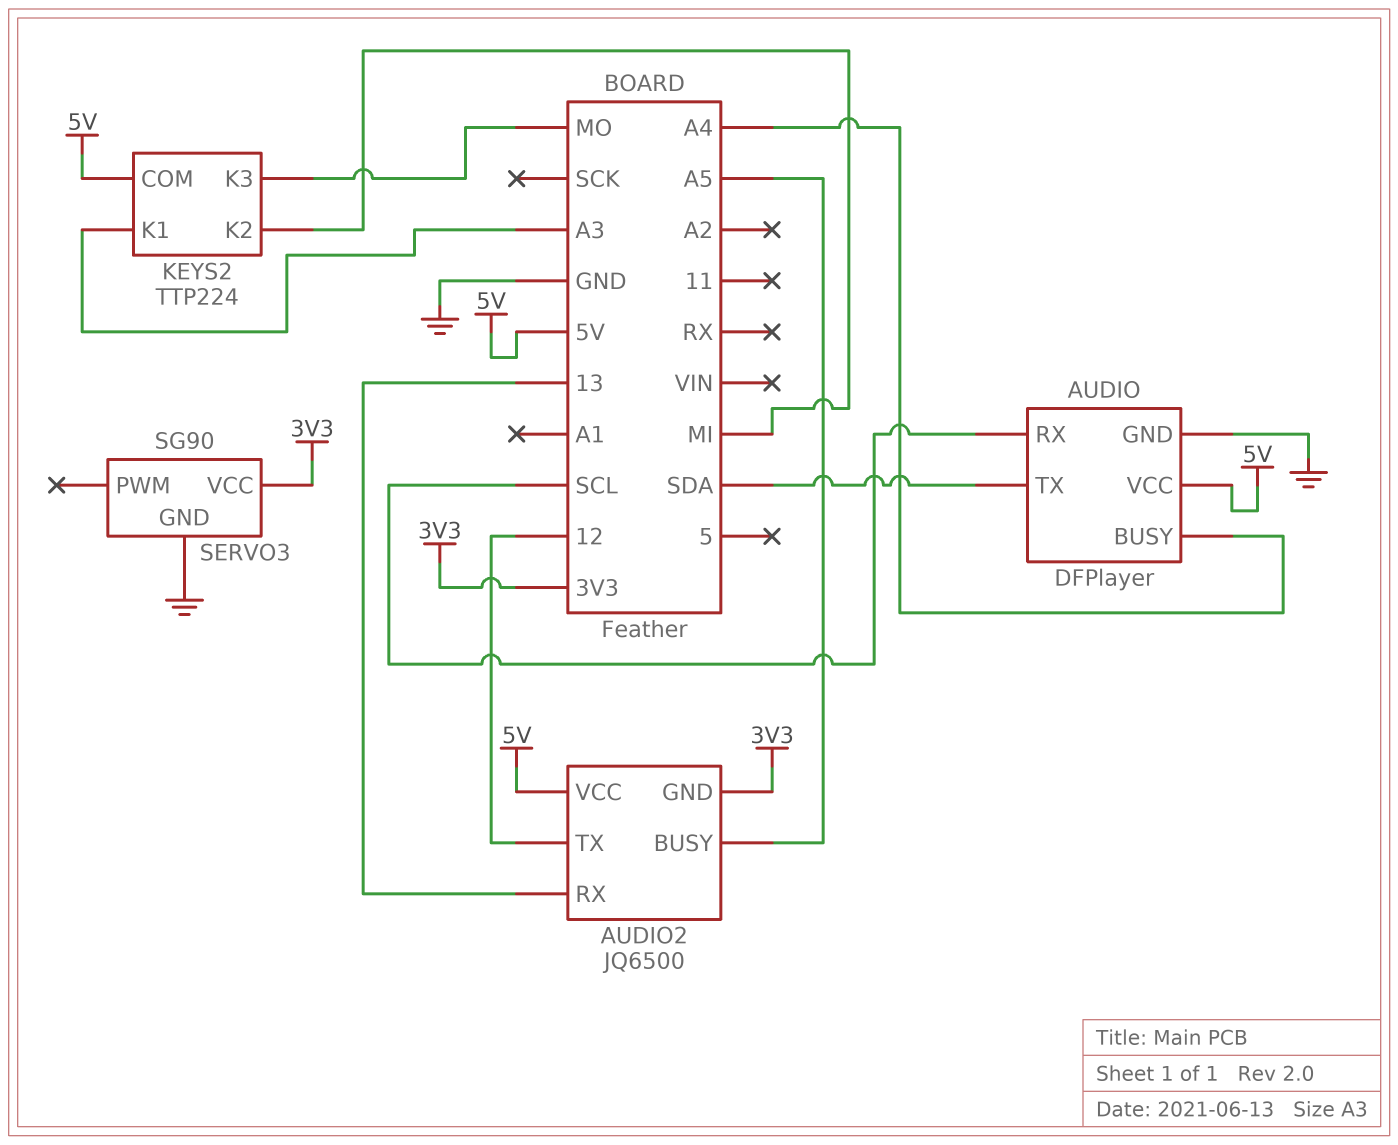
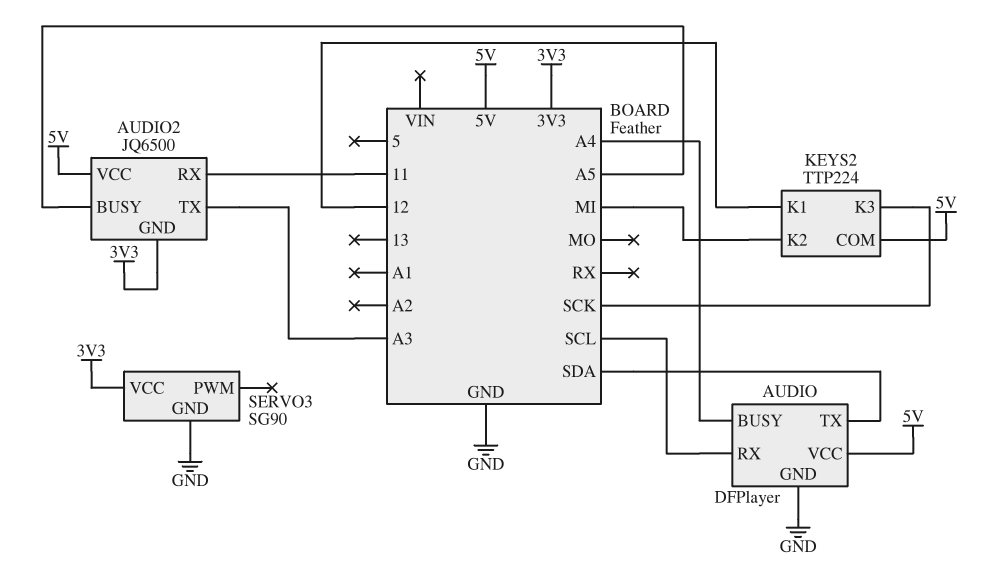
AUDIO2 pin RX: 13 -> 11
AUDIO2 pin TX: 12 -> A3
KEYS2 pin K1: A3 -> 12
KEYS2 pin K3: MO -> SCK

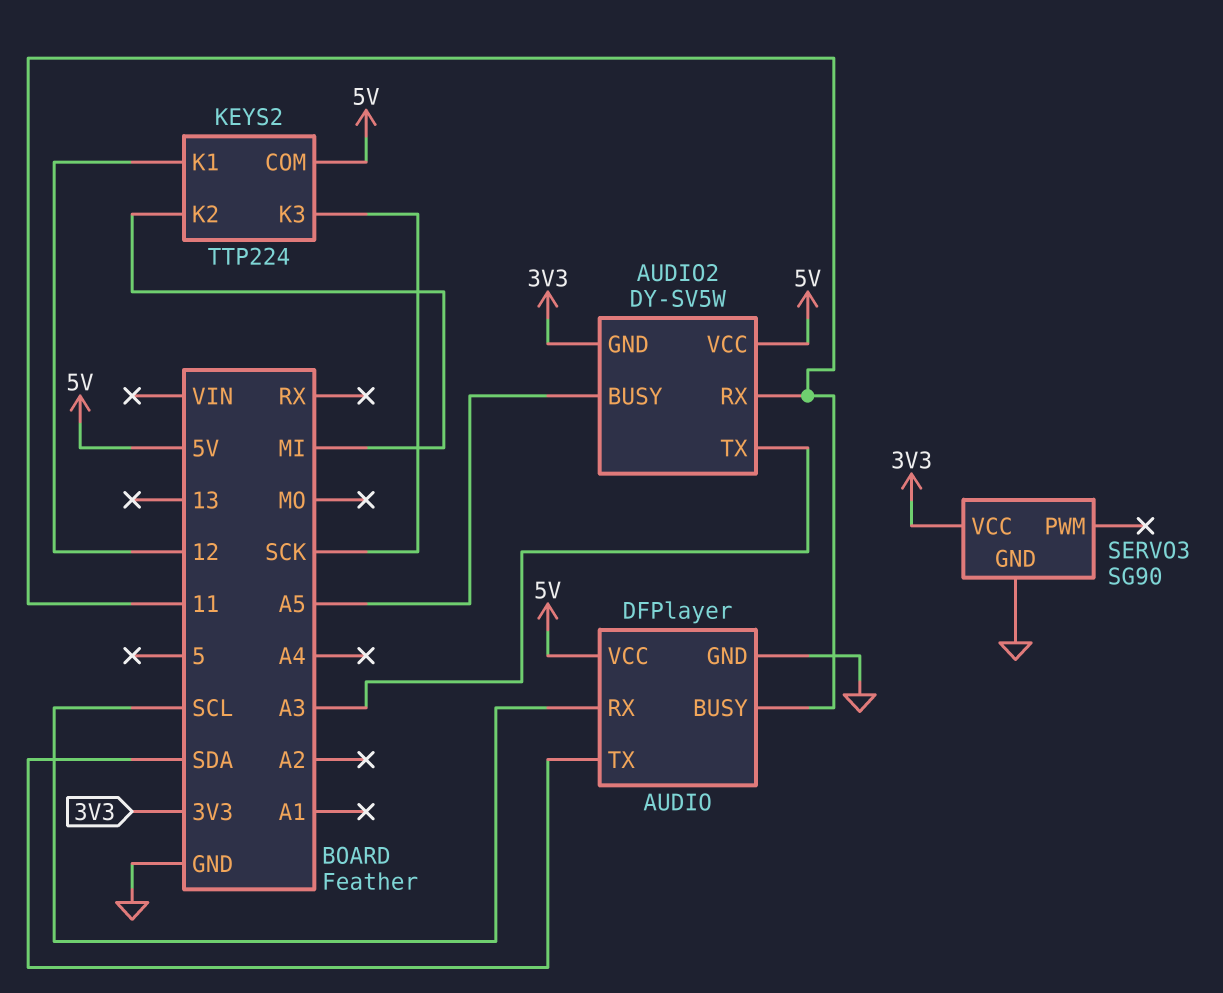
AUDIO pin BUSY: A4 -> 11
AUDIO2: JQ6500 -> DY-SV5W

